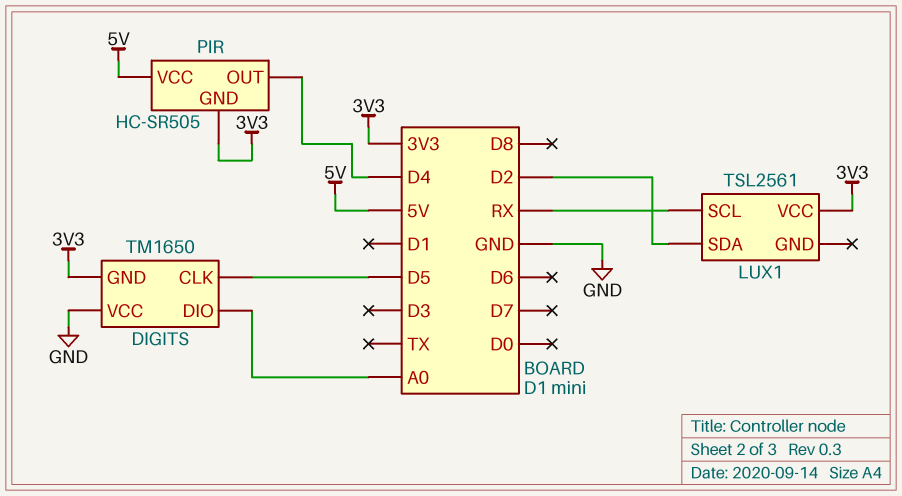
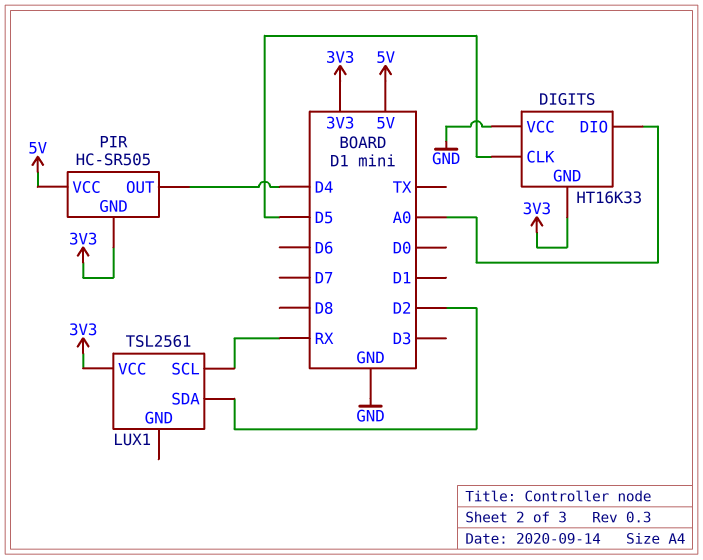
DIGITS: TM1650 -> HT16K33

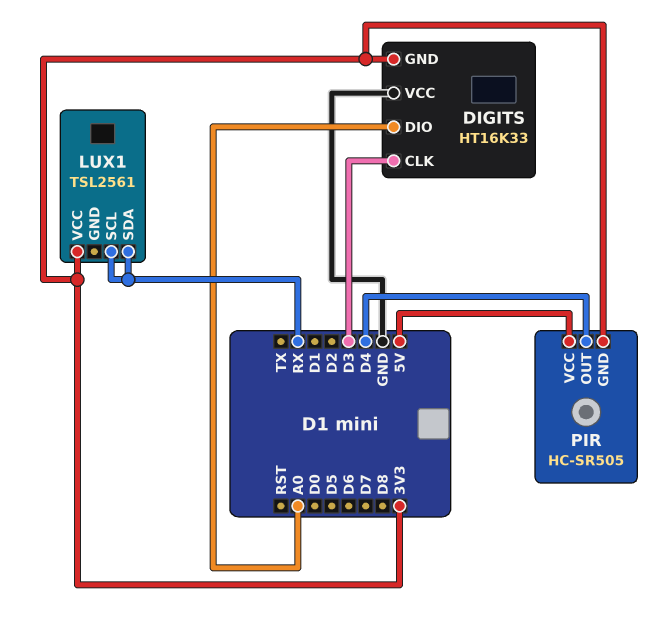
DIGITS pin CLK: D5 -> D3
LUX1 pin SDA: D2 -> RX

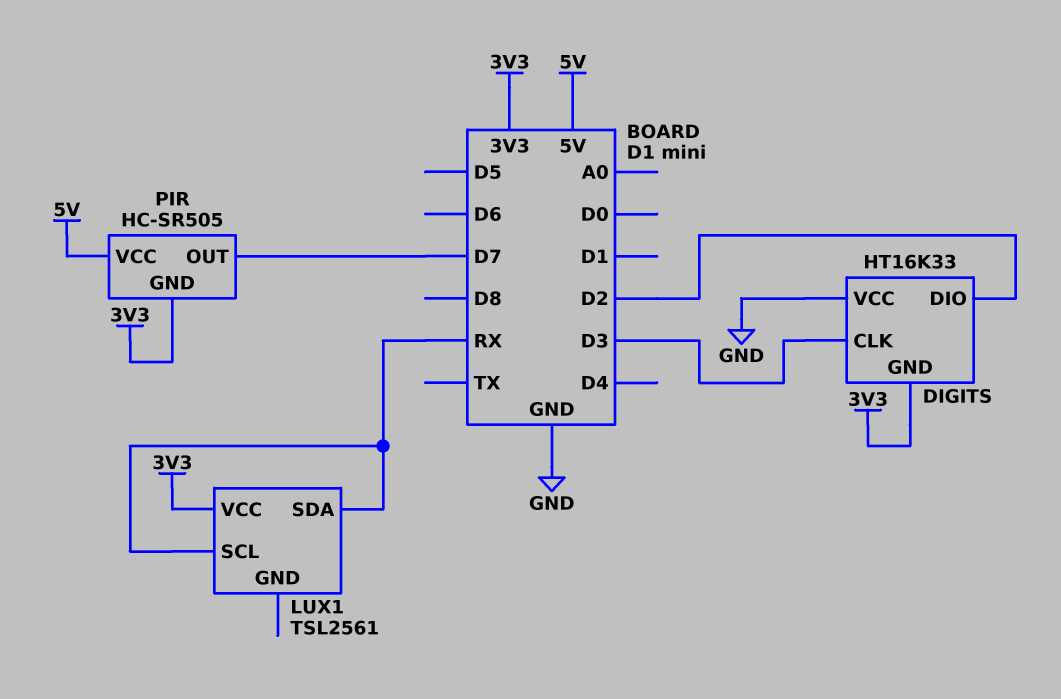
DIGITS pin DIO: A0 -> D2
PIR pin OUT: D4 -> D7

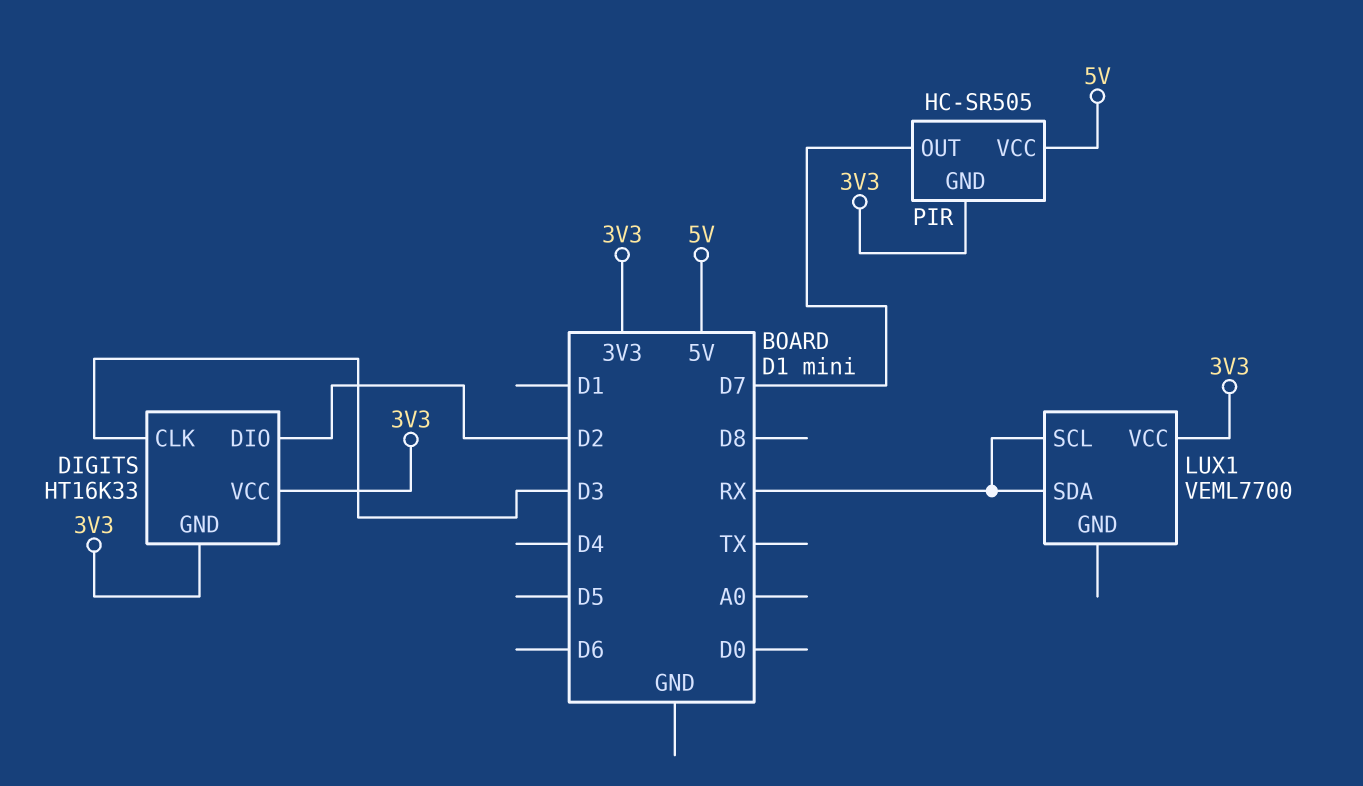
DIGITS pin VCC: GND -> 3V3
LUX1: TSL2561 -> VEML7700

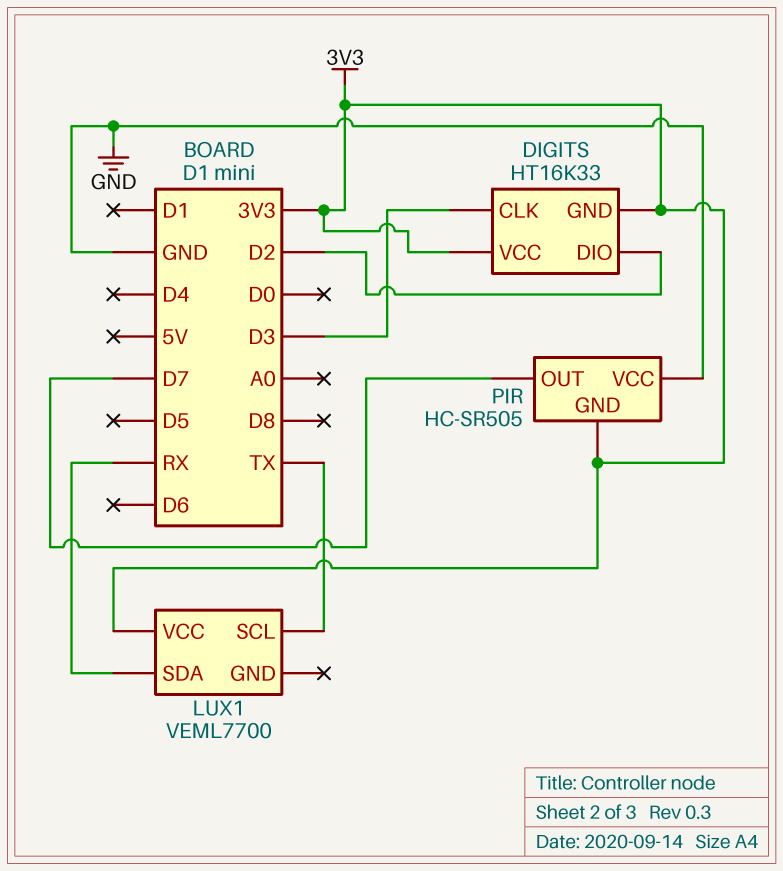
LUX1 pin SCL: RX -> TX
PIR pin VCC: 5V -> GND

